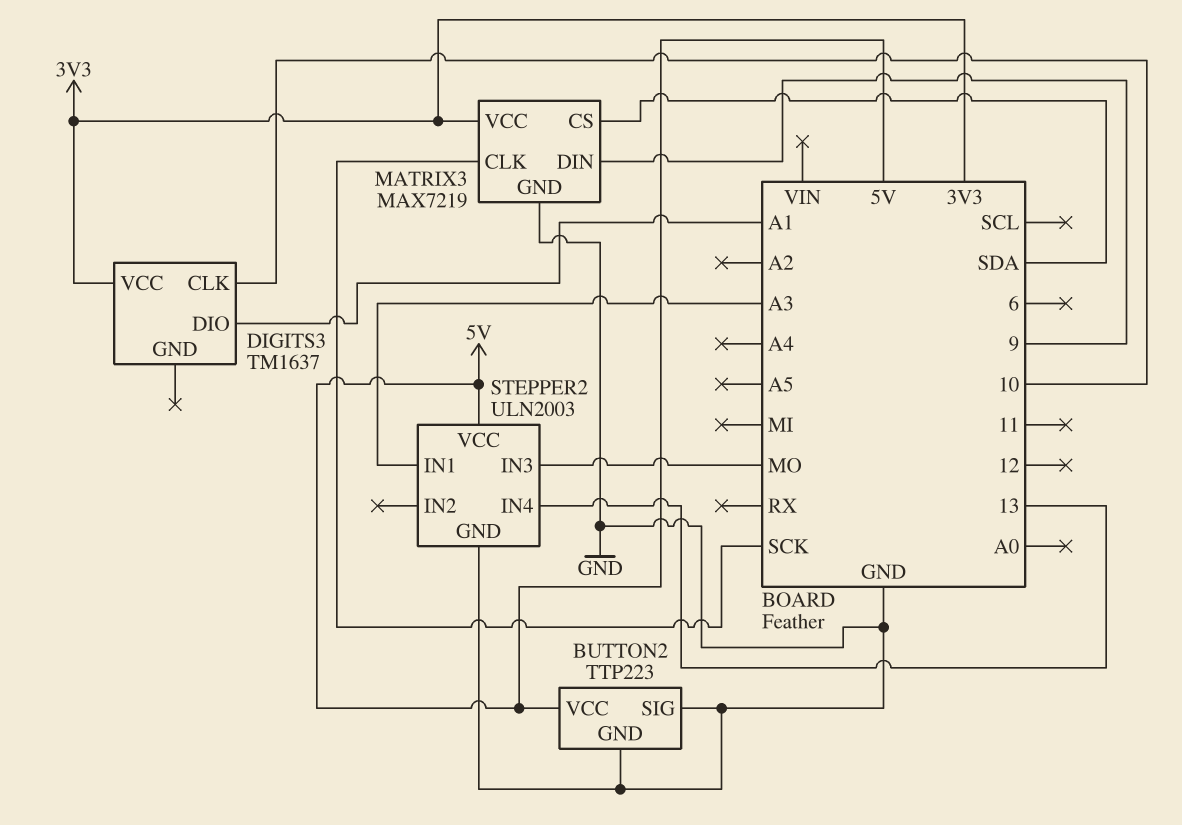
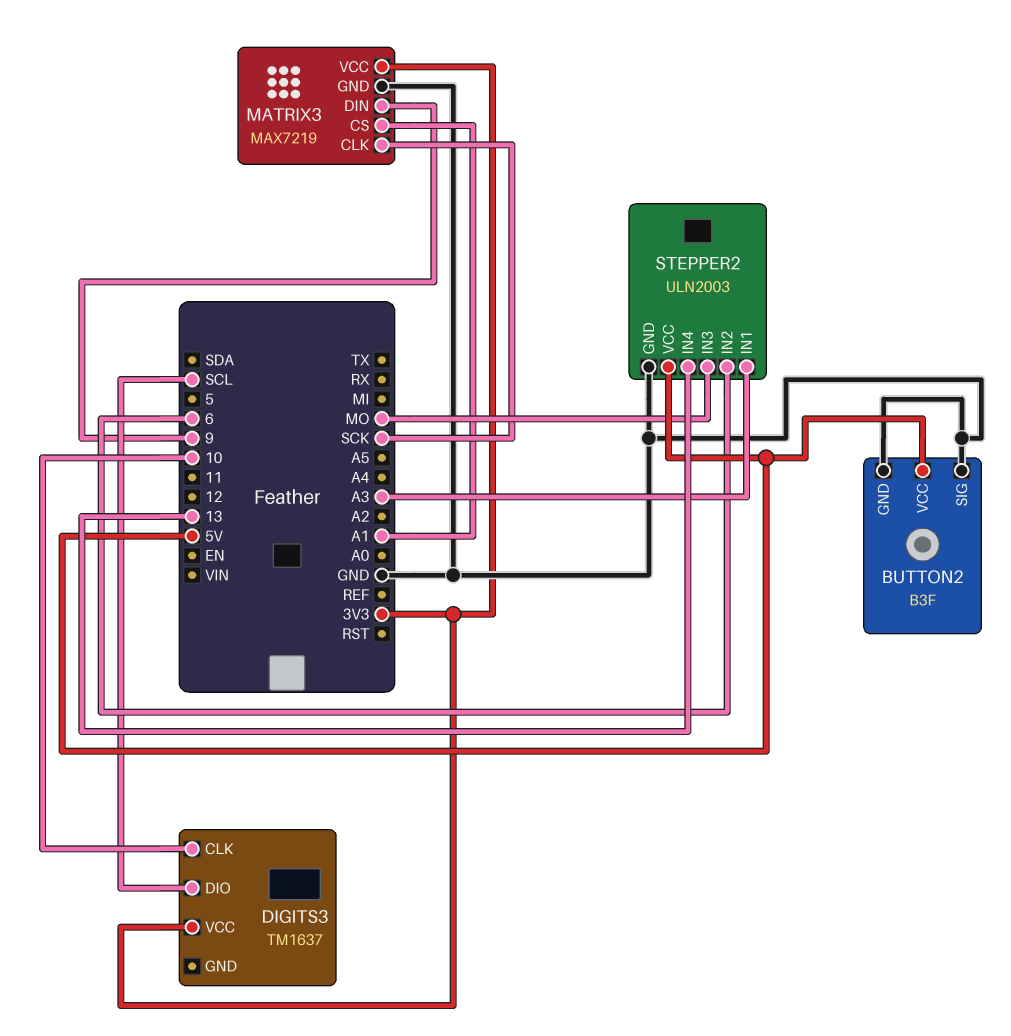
BUTTON2: TTP223 -> B3F
DIGITS3 pin DIO: A1 -> SCL
MATRIX3 pin CS: SDA -> A1
STEPPER2 pin IN2: none -> 6

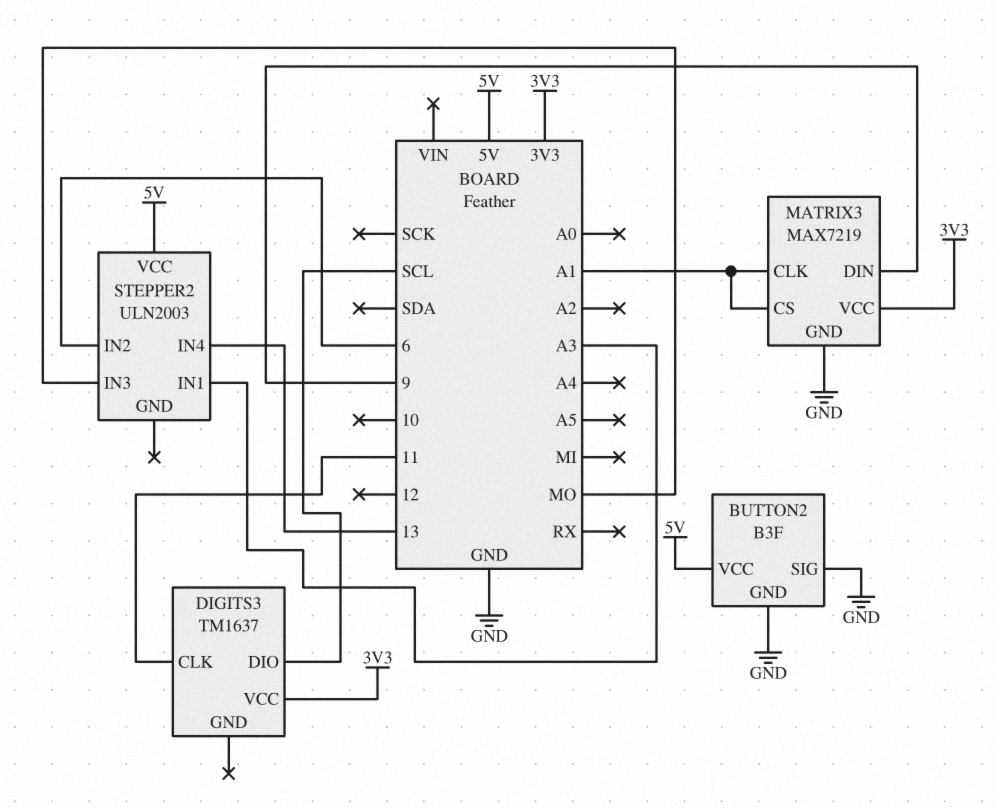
DIGITS3 pin CLK: 10 -> 11
MATRIX3 pin CLK: SCK -> A1
STEPPER2 pin GND: GND -> none

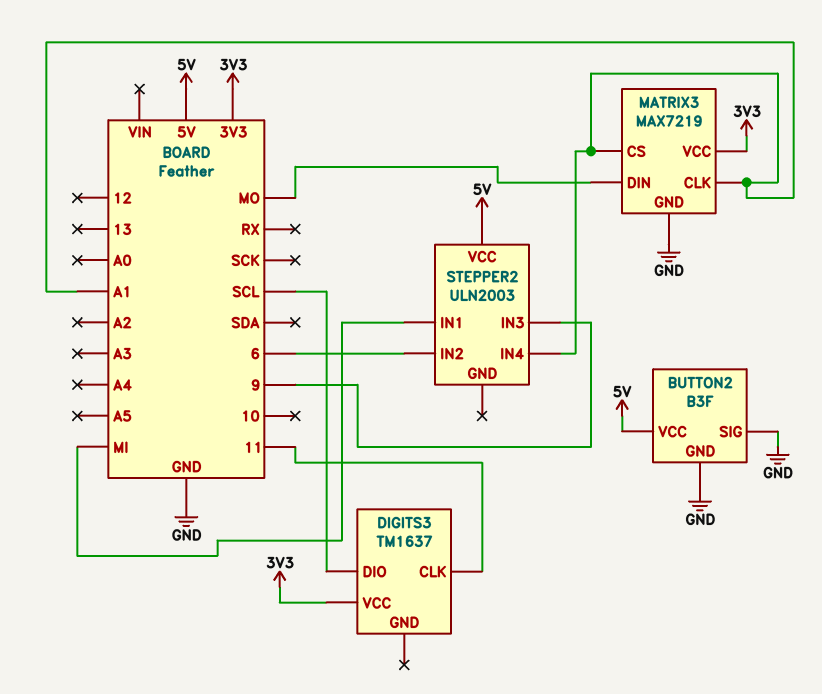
MATRIX3 pin DIN: 9 -> MO
STEPPER2 pin IN1: A3 -> MI
STEPPER2 pin IN3: MO -> 9
STEPPER2 pin IN4: 13 -> A1

